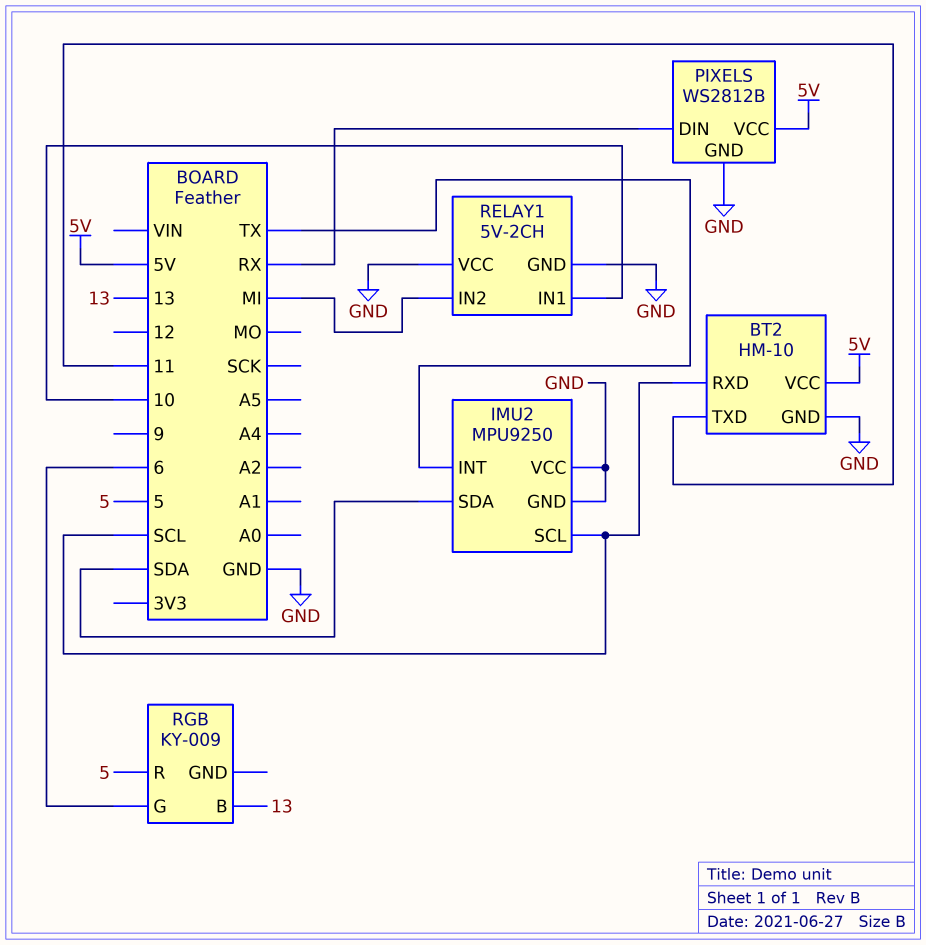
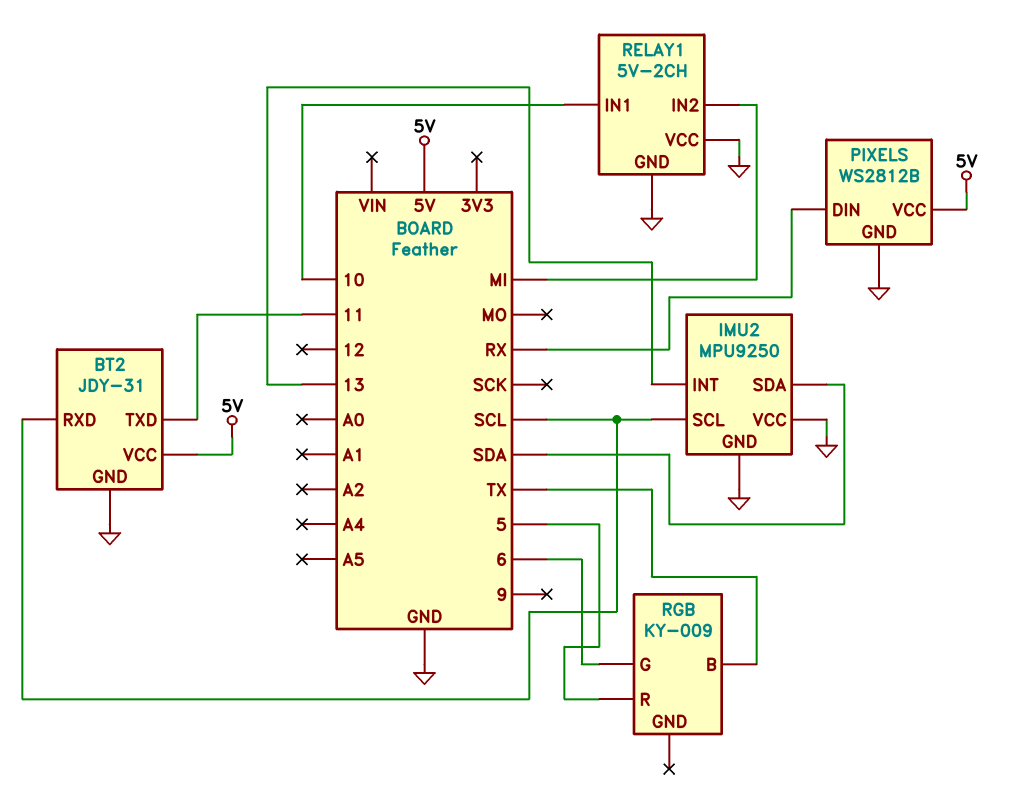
BT2: HM-10 -> JDY-31
IMU2 pin INT: TX -> 13
RGB pin B: 13 -> TX

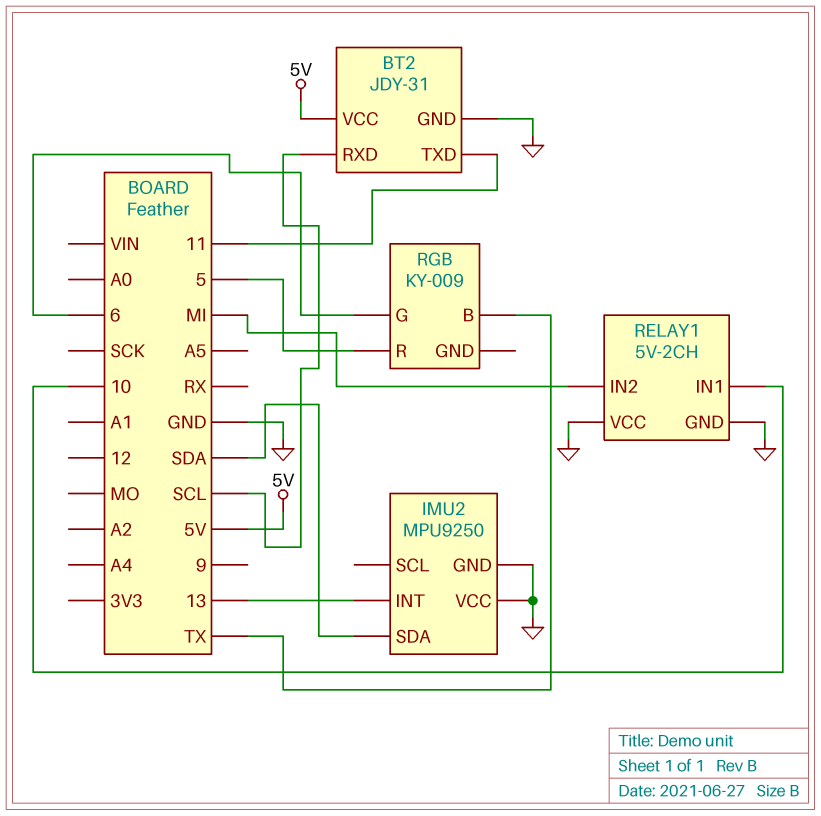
IMU2 pin SCL: SCL -> none
PIXELS: WS2812B -> none
PIXELS pin DIN: RX -> none
PIXELS pin GND: GND -> none
PIXELS pin VCC: 5V -> none

